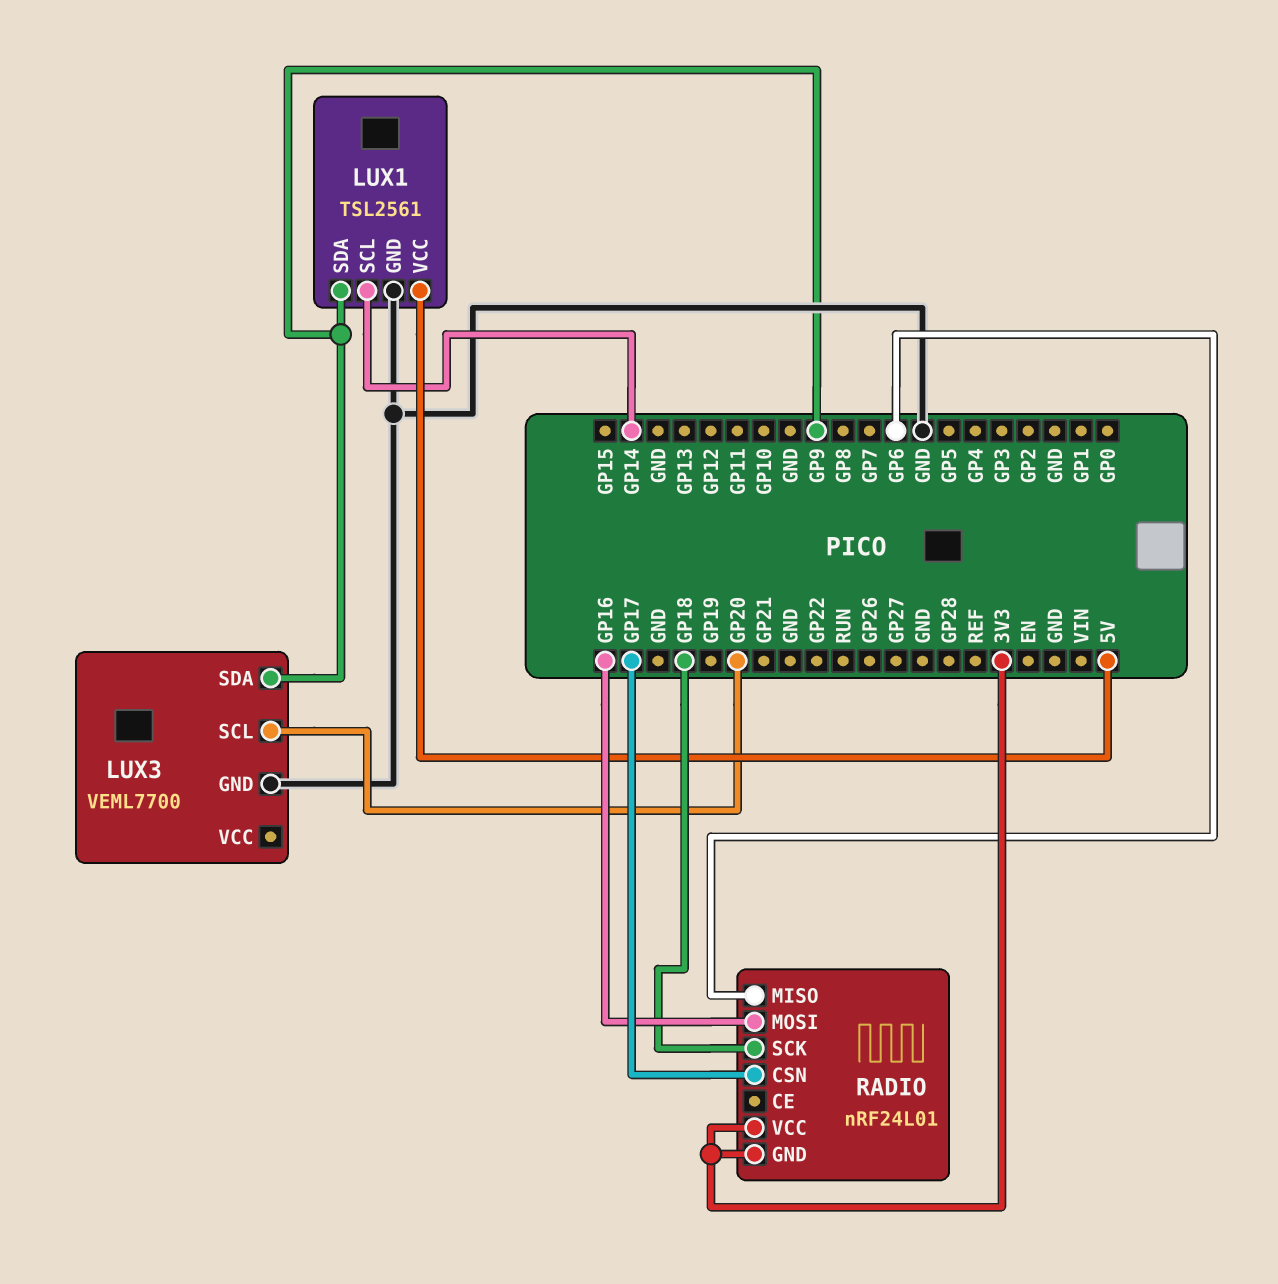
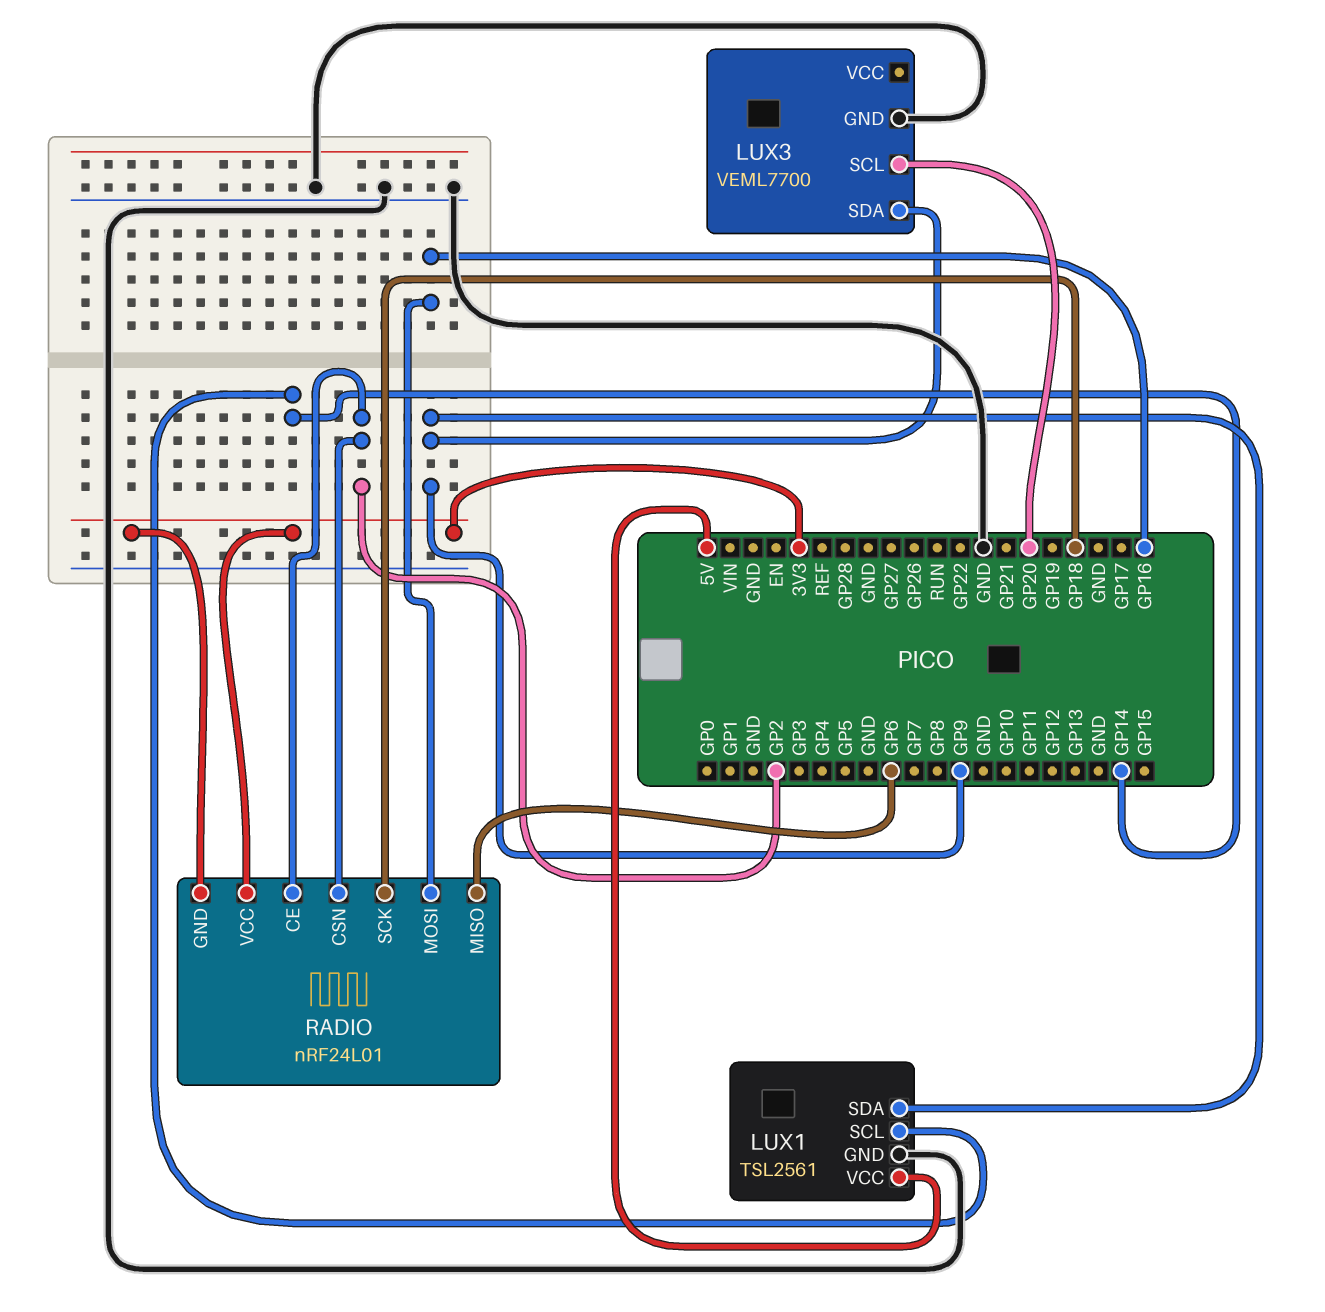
RADIO pin CE: none -> GP2
RADIO pin CSN: GP17 -> GP2

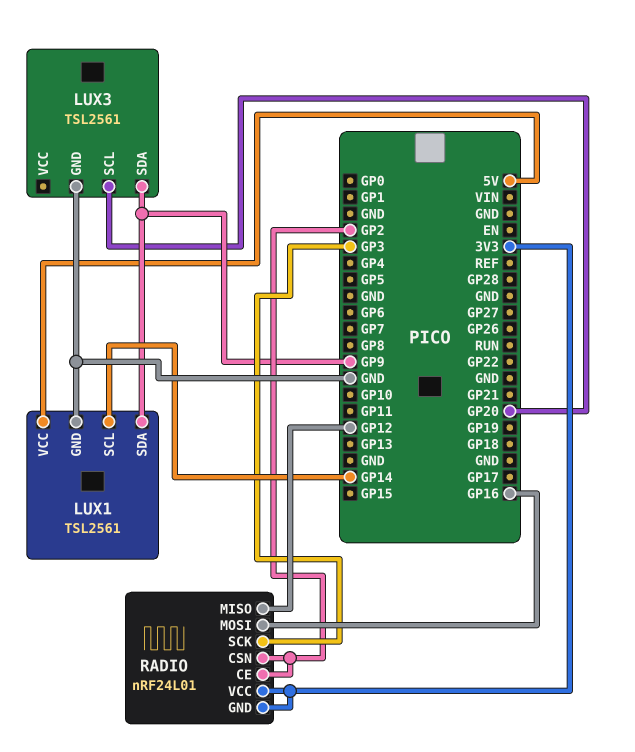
LUX3: VEML7700 -> TSL2561
RADIO pin MISO: GP6 -> GP12
RADIO pin SCK: GP18 -> GP3

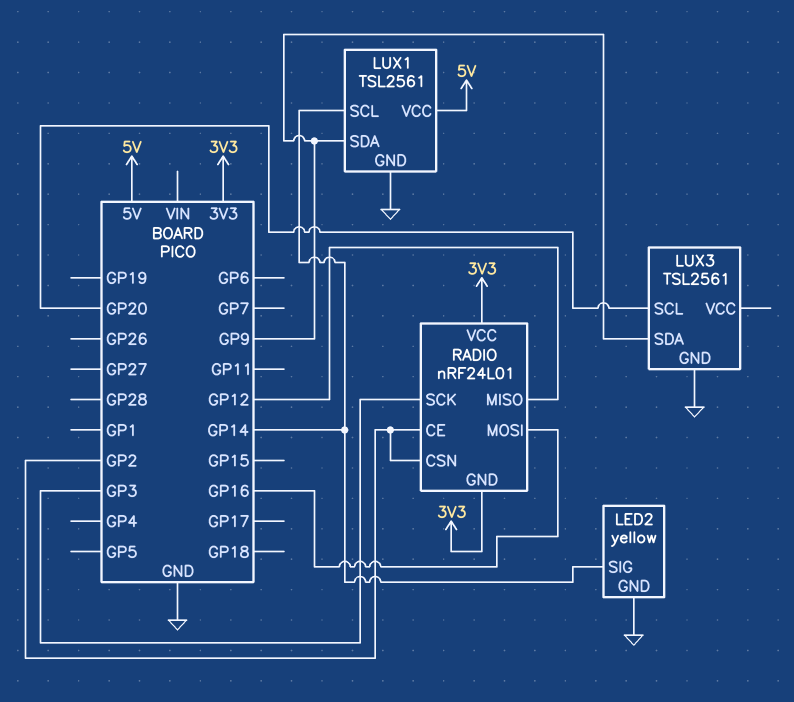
LED2: none -> yellow
LED2 pin GND: none -> GND
LED2 pin SIG: none -> GP14

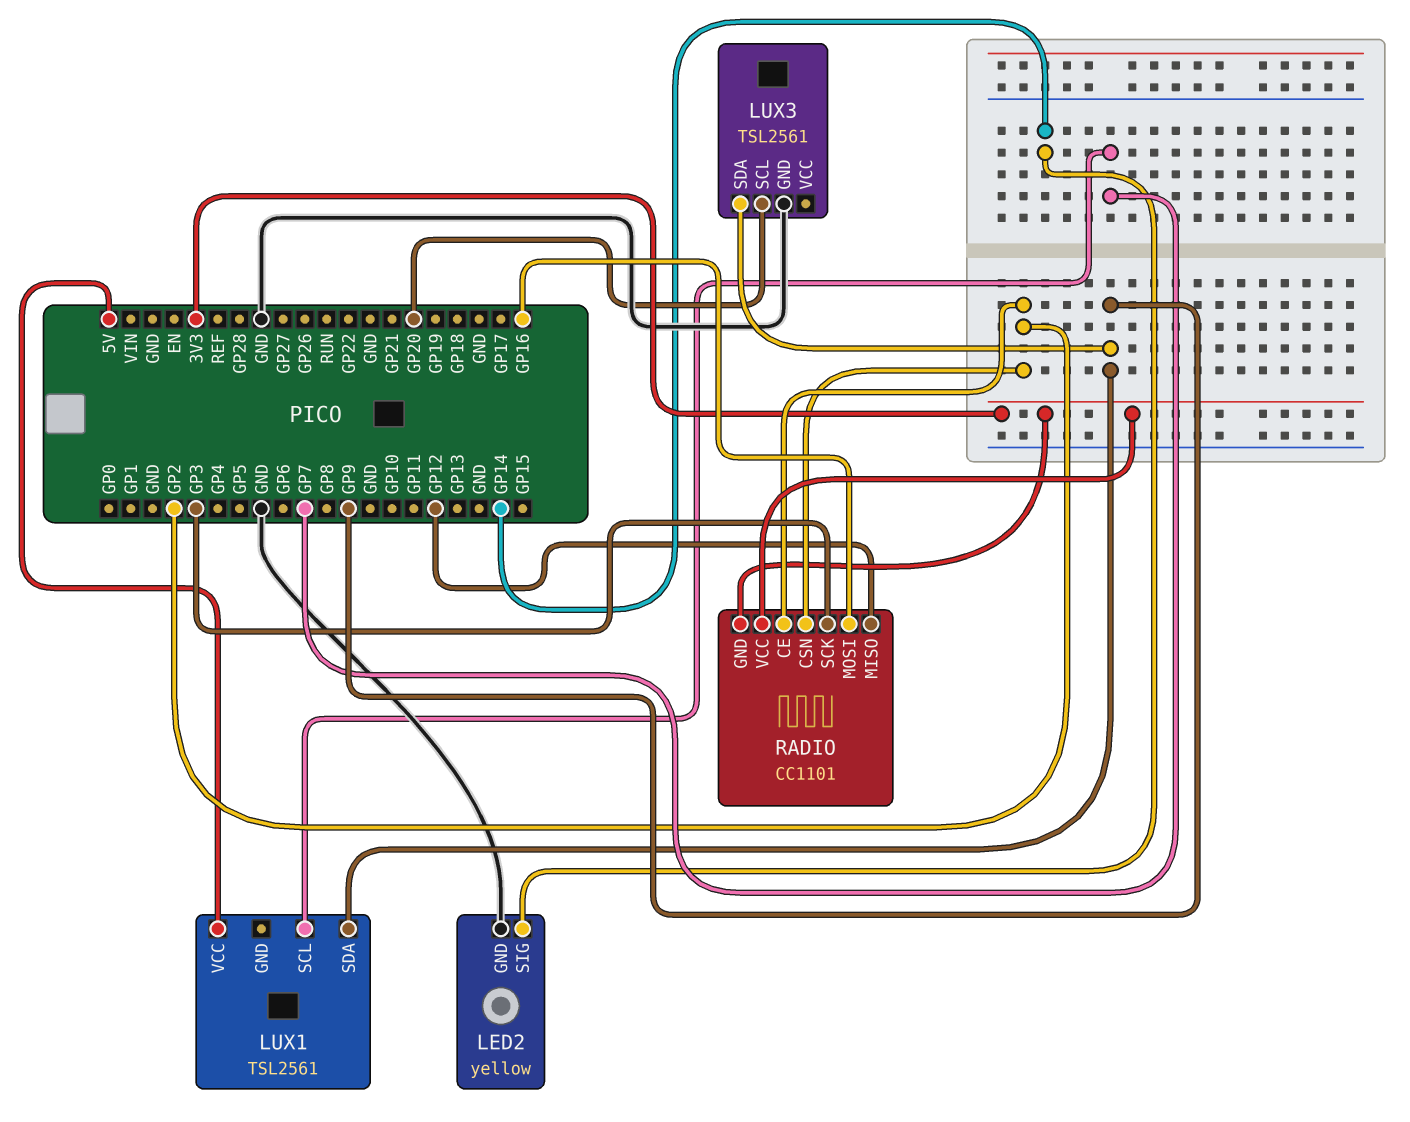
LUX1 pin GND: GND -> none
LUX1 pin SCL: GP14 -> GP7
RADIO: nRF24L01 -> CC1101

